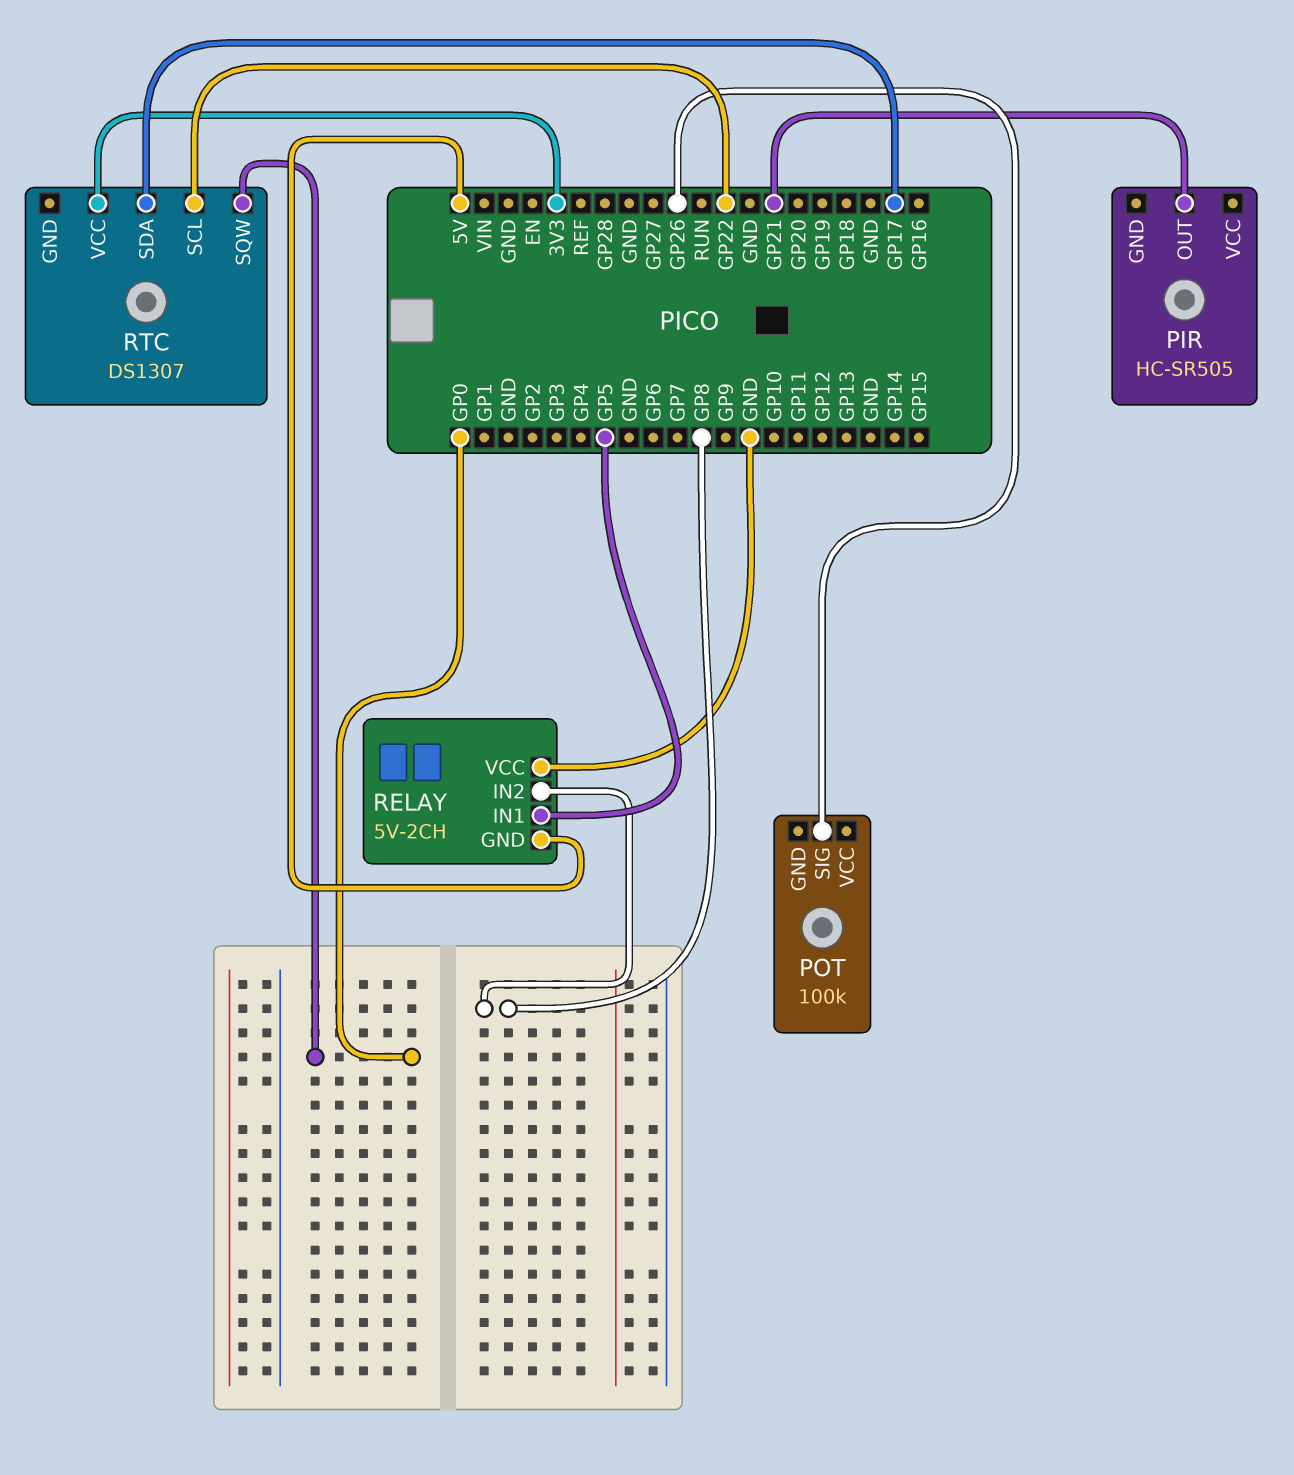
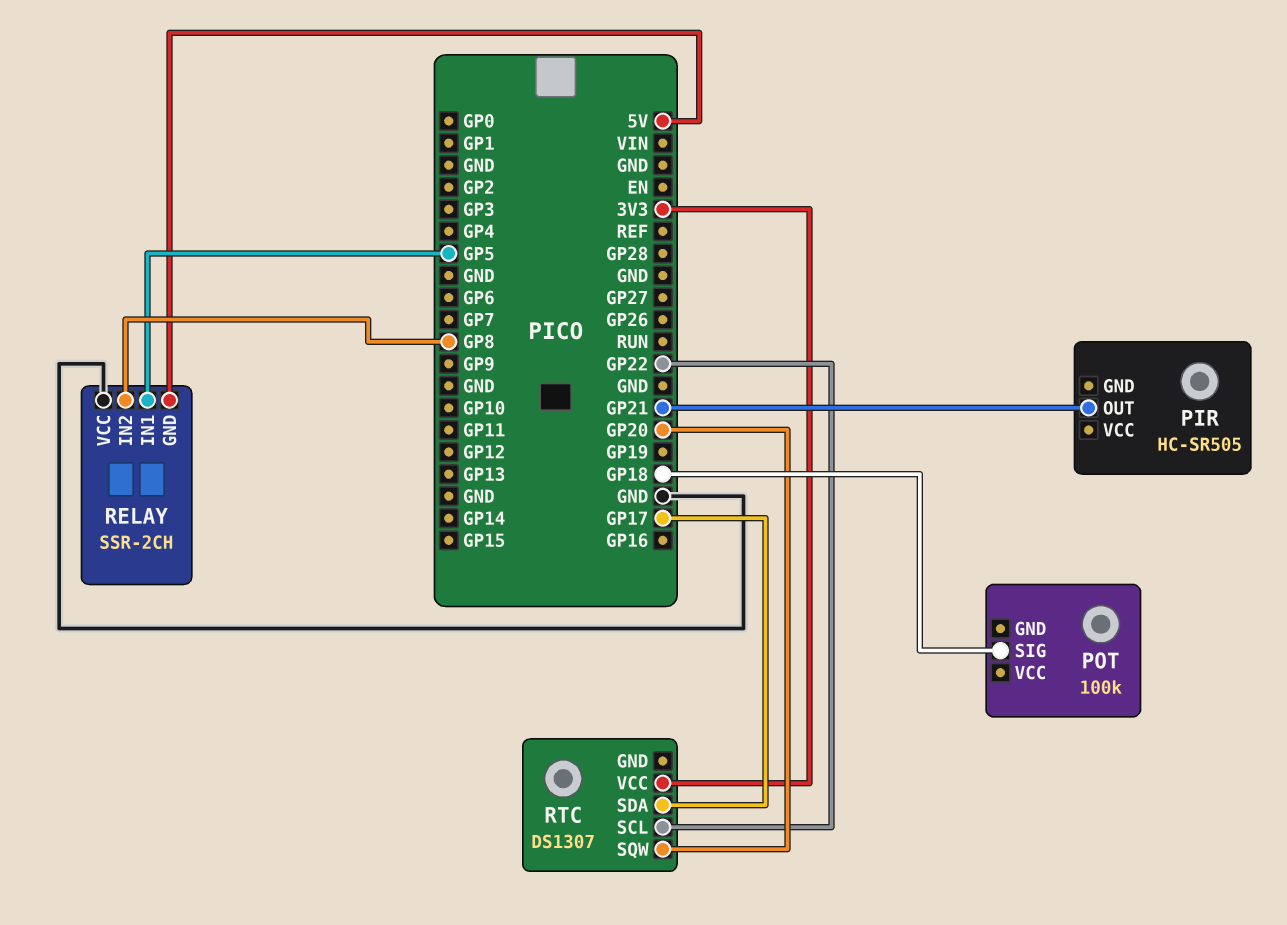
POT pin SIG: GP26 -> GP18
RELAY: 5V-2CH -> SSR-2CH
RTC pin SQW: GP0 -> GP20

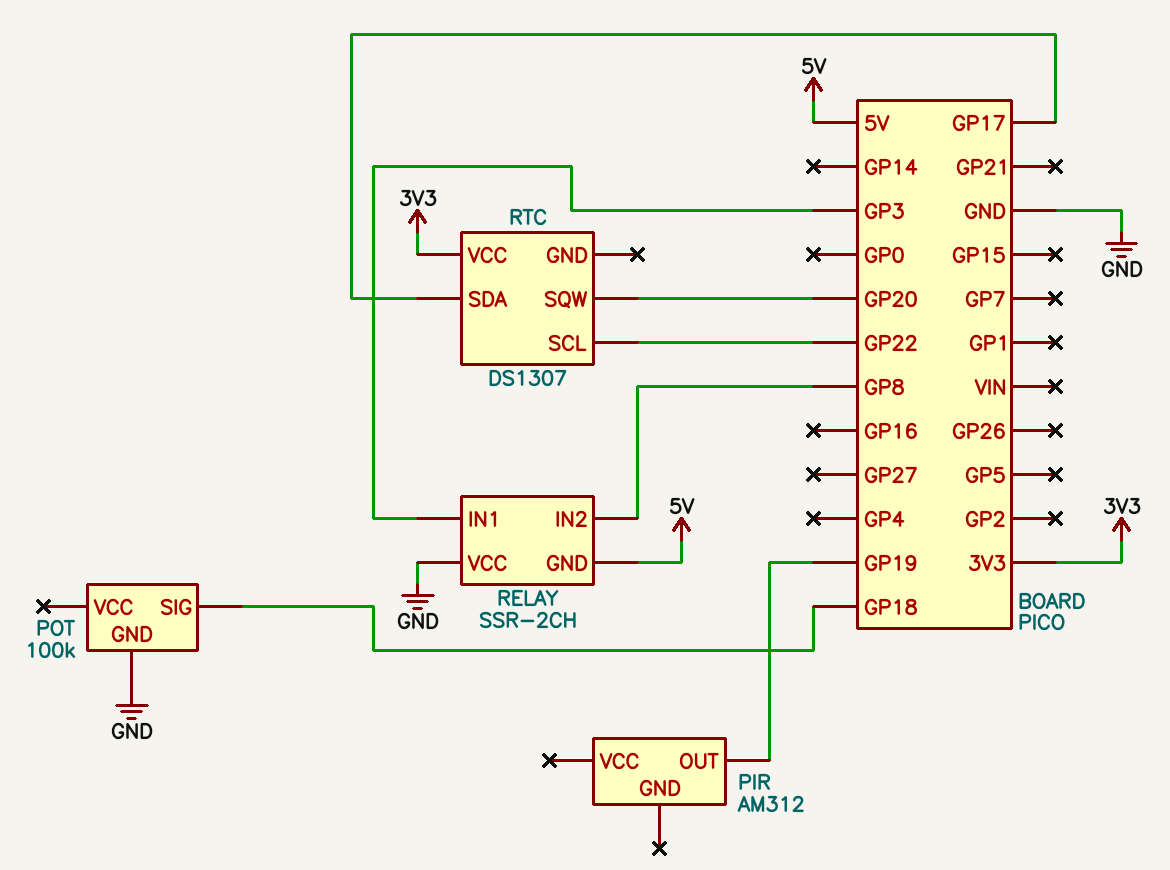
PIR: HC-SR505 -> AM312
PIR pin OUT: GP21 -> GP19
POT pin GND: none -> GND
RELAY pin IN1: GP5 -> GP3

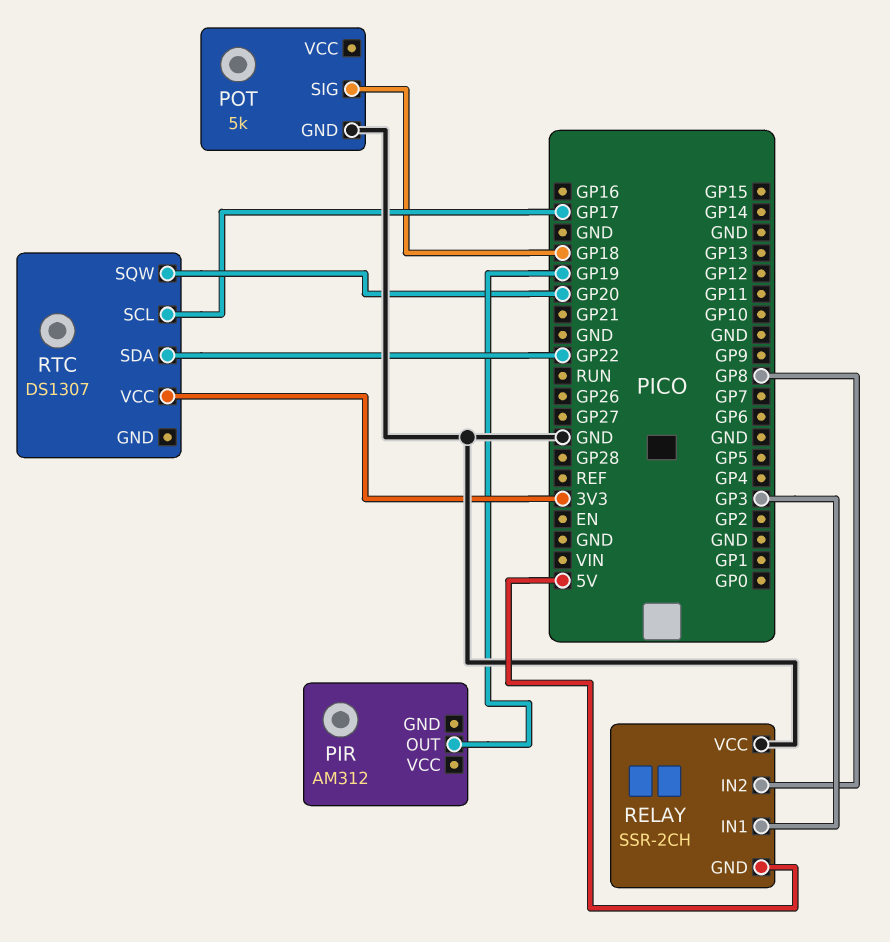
POT: 100k -> 5k
RTC pin SCL: GP22 -> GP17
RTC pin SDA: GP17 -> GP22

